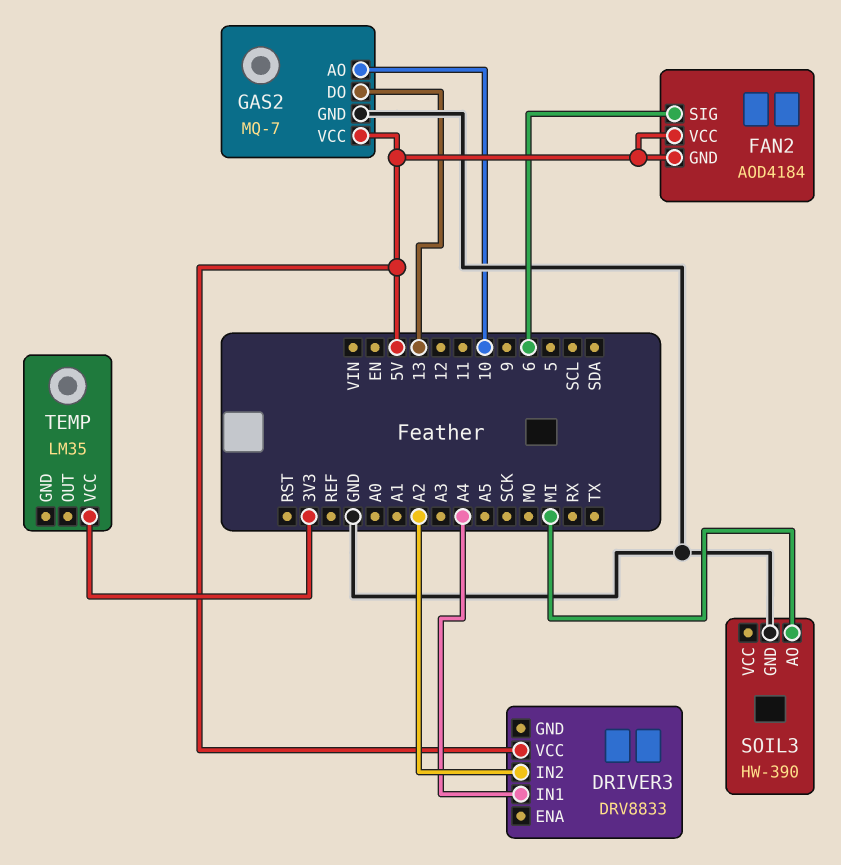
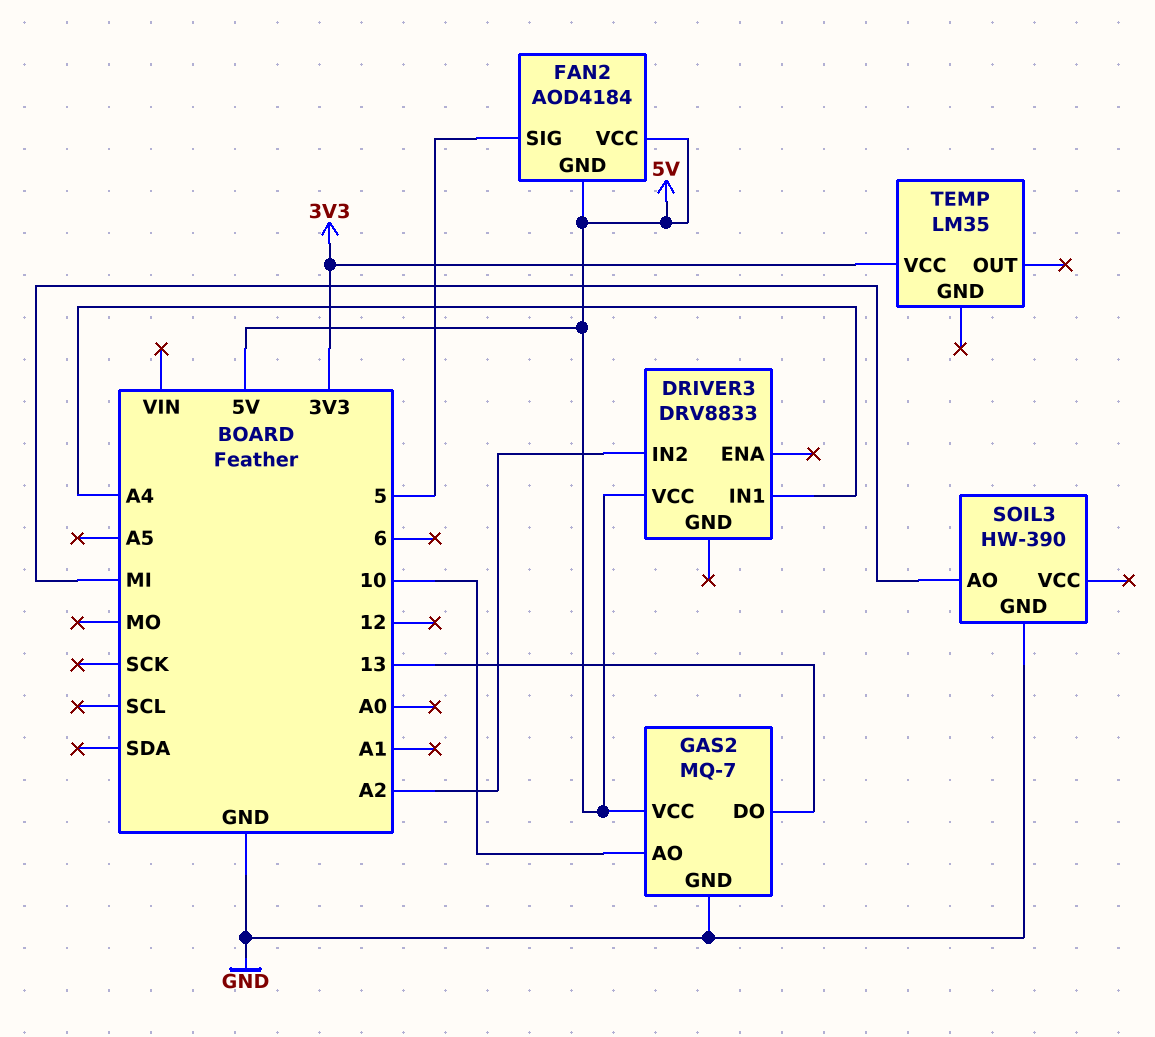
FAN2 pin SIG: 6 -> 5

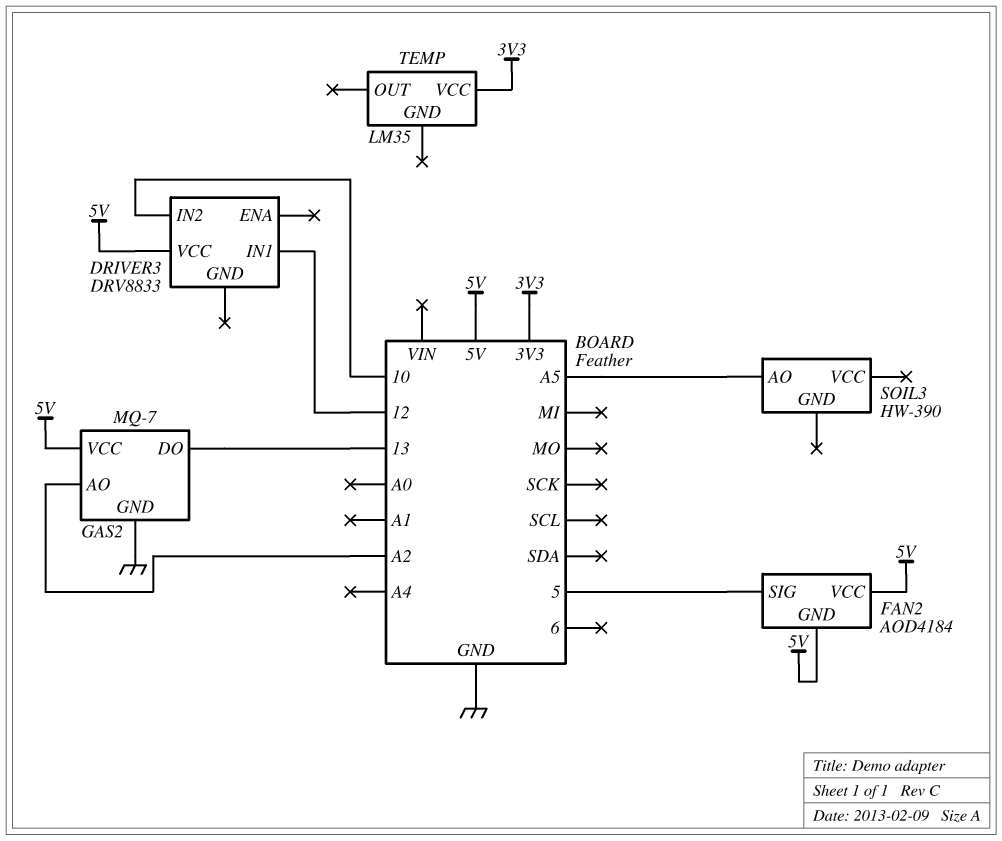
DRIVER3 pin IN1: A4 -> 12
DRIVER3 pin IN2: A2 -> 10
GAS2 pin AO: 10 -> A2
SOIL3 pin AO: MI -> A5
SOIL3 pin GND: GND -> none

